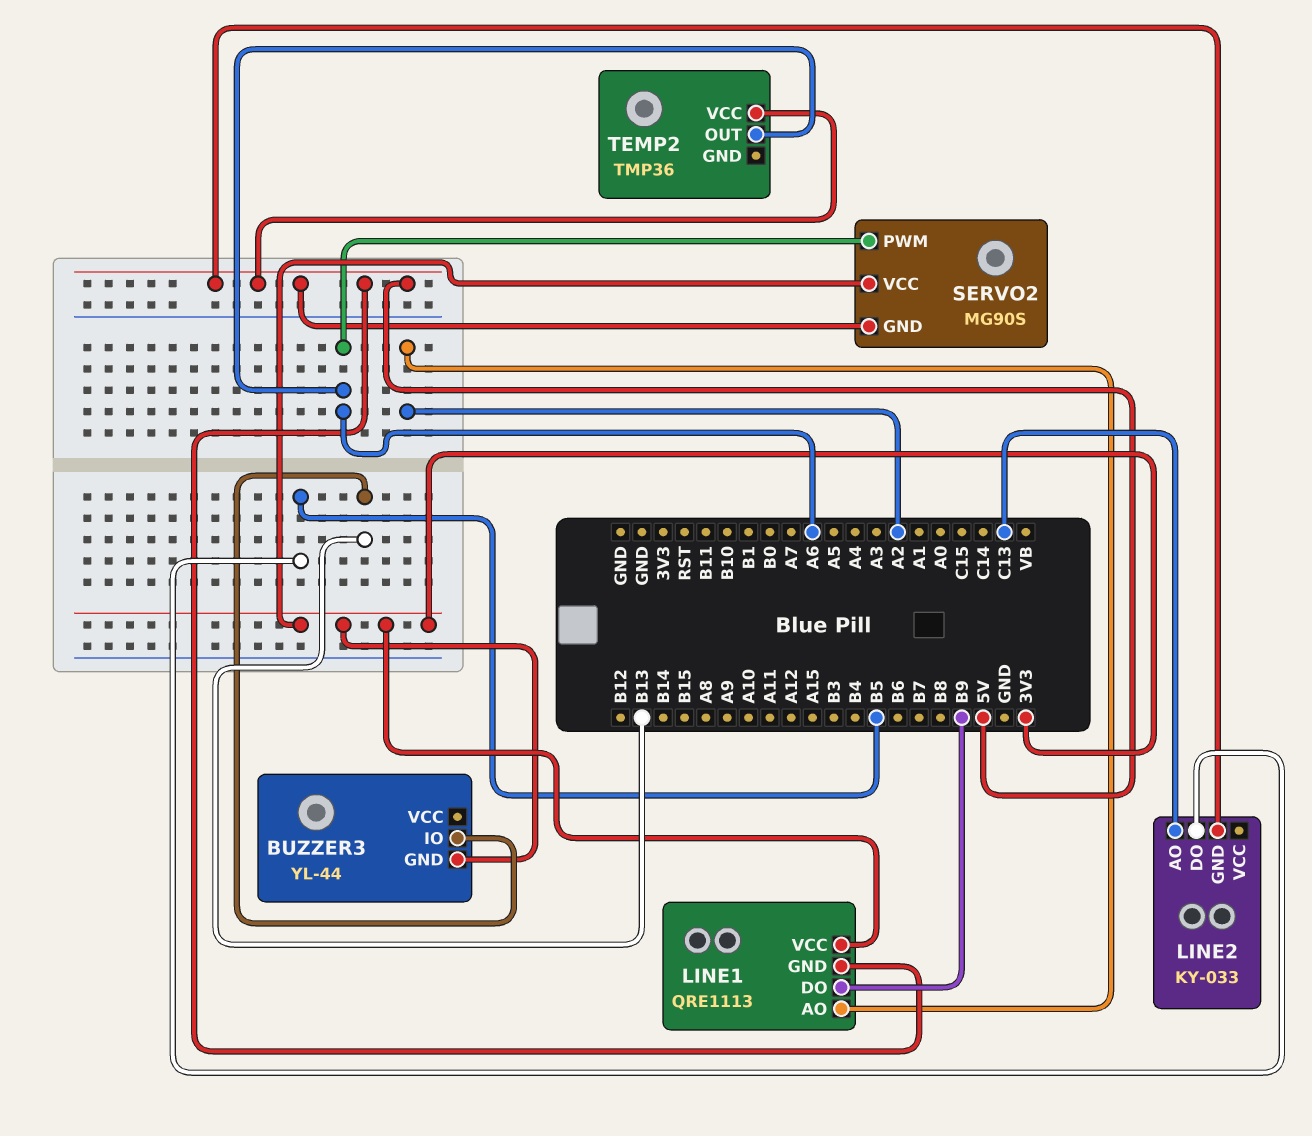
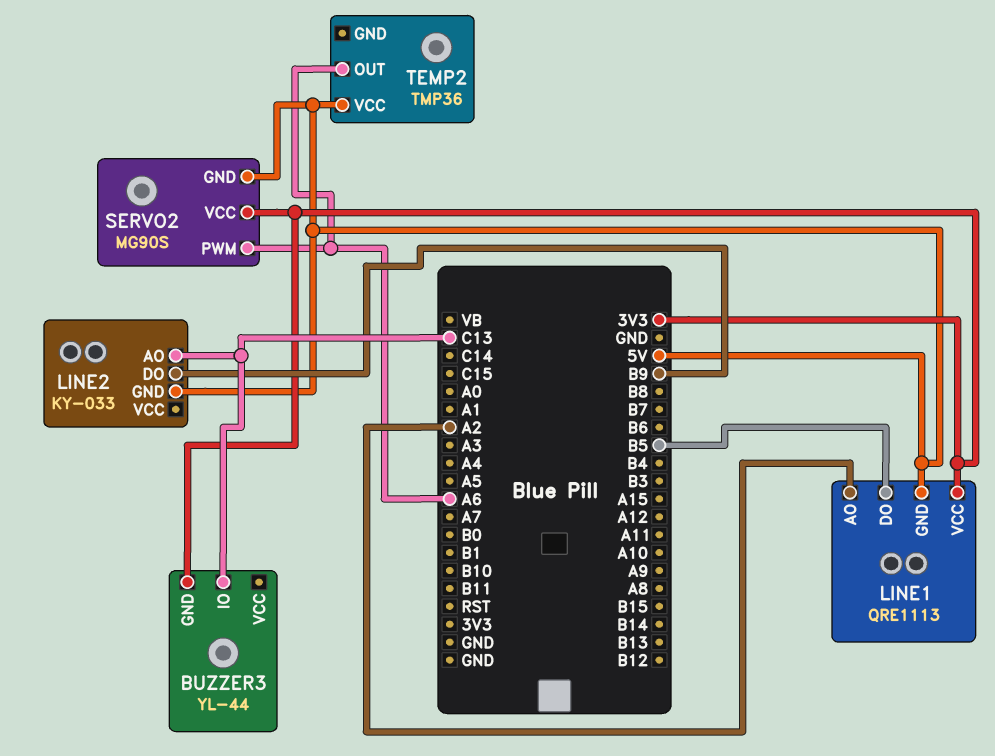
BUZZER3 pin IO: B13 -> C13
LINE1 pin DO: B9 -> B5
LINE2 pin DO: B5 -> B9

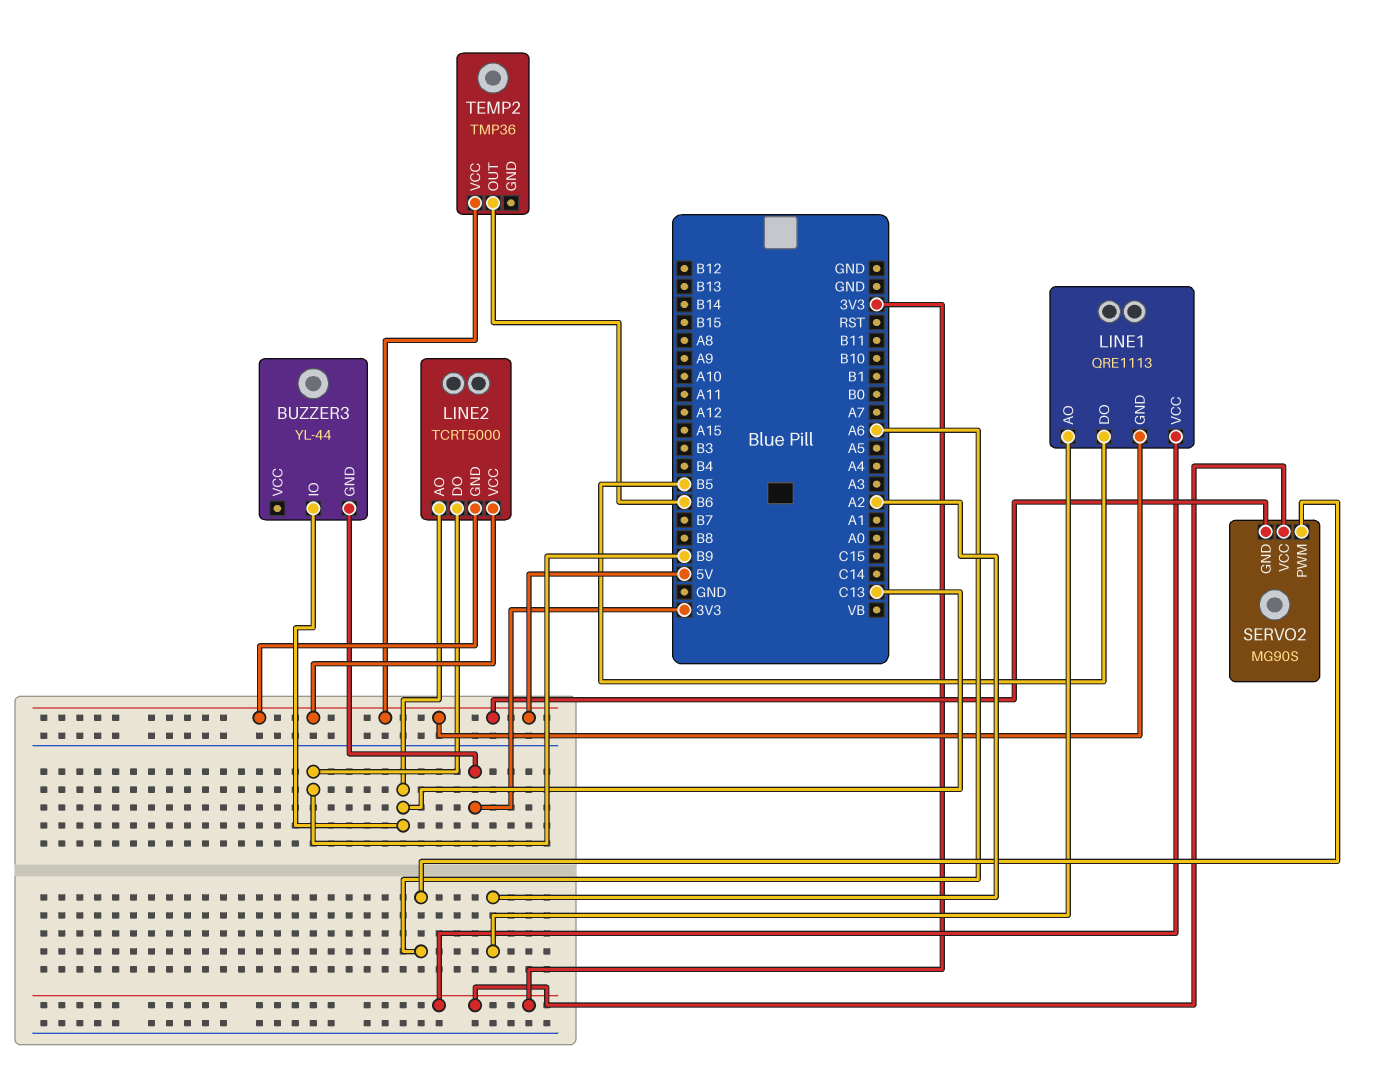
LINE2: KY-033 -> TCRT5000
LINE2 pin VCC: none -> 5V
TEMP2 pin OUT: A6 -> B6

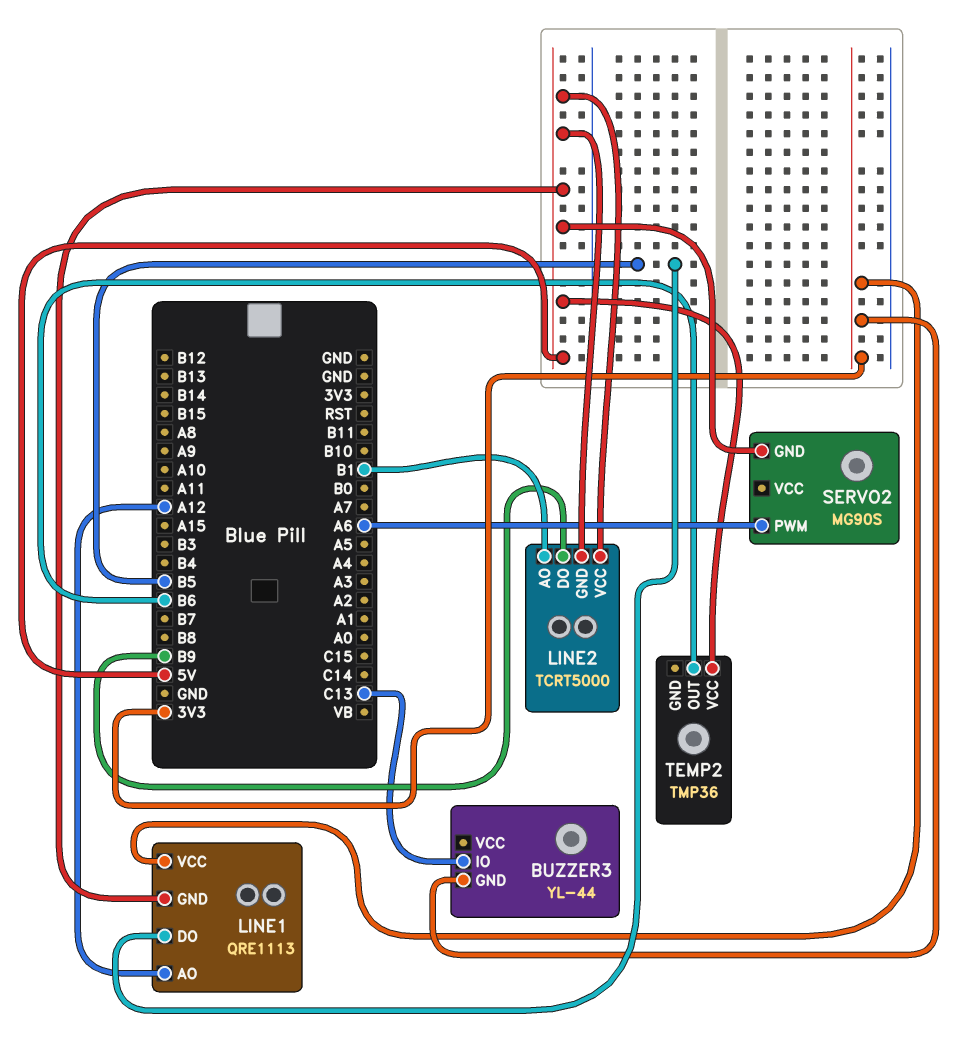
LINE1 pin AO: A2 -> A12
LINE2 pin AO: C13 -> B1
SERVO2 pin VCC: 3V3 -> none

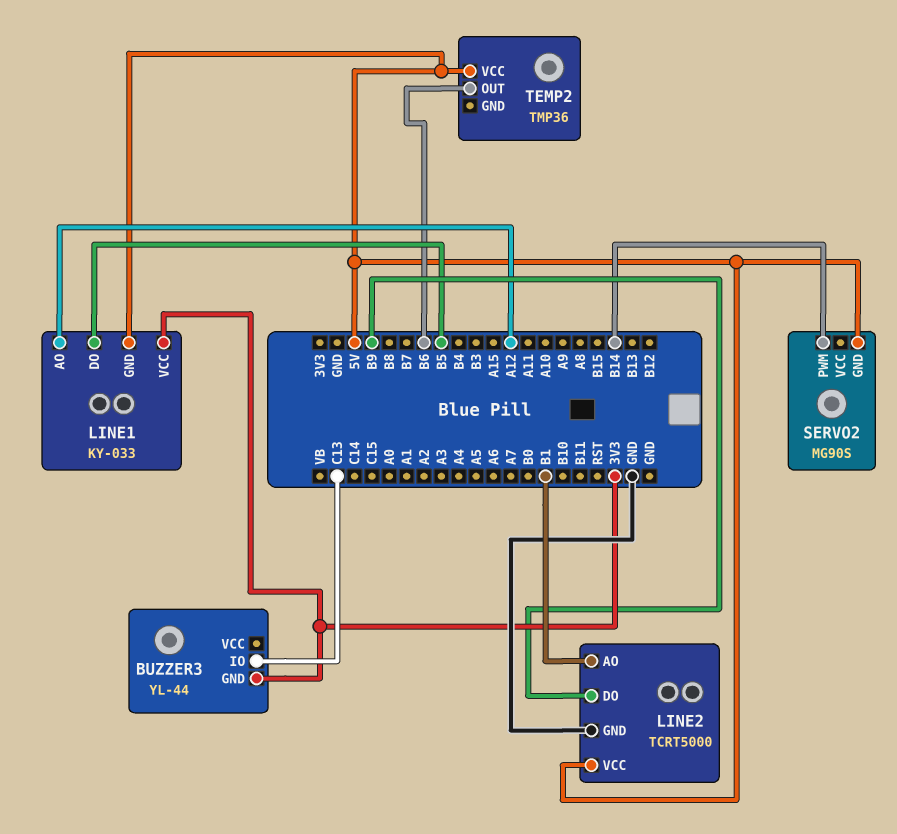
LINE1: QRE1113 -> KY-033
LINE2 pin GND: 5V -> GND
SERVO2 pin PWM: A6 -> B14

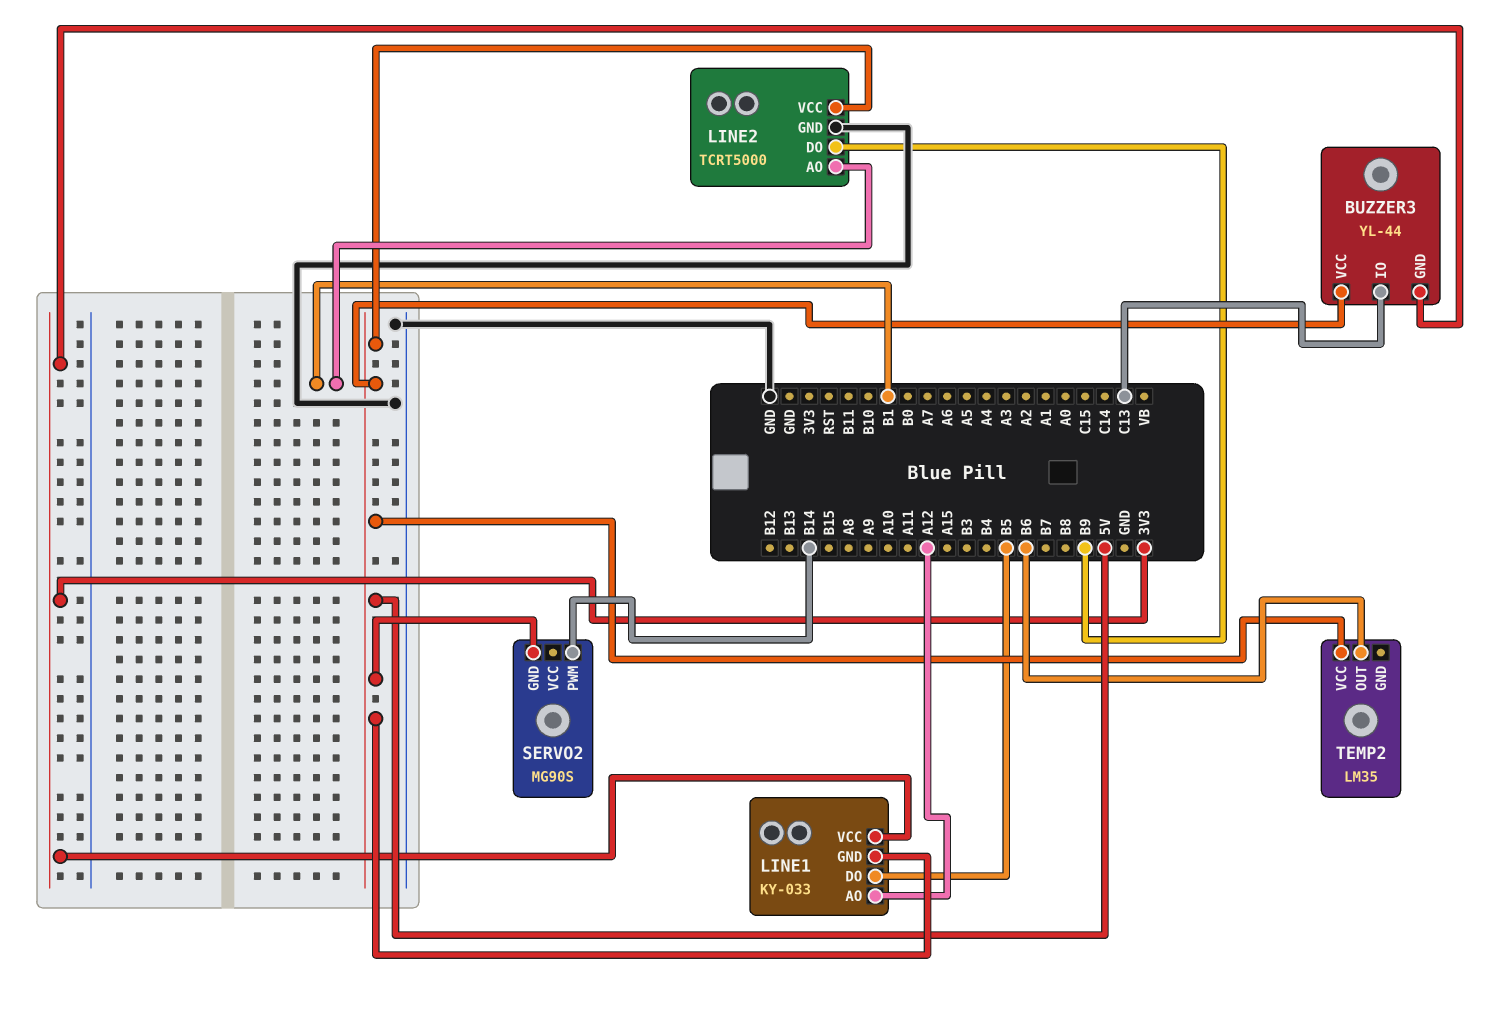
BUZZER3 pin VCC: none -> 5V
TEMP2: TMP36 -> LM35

